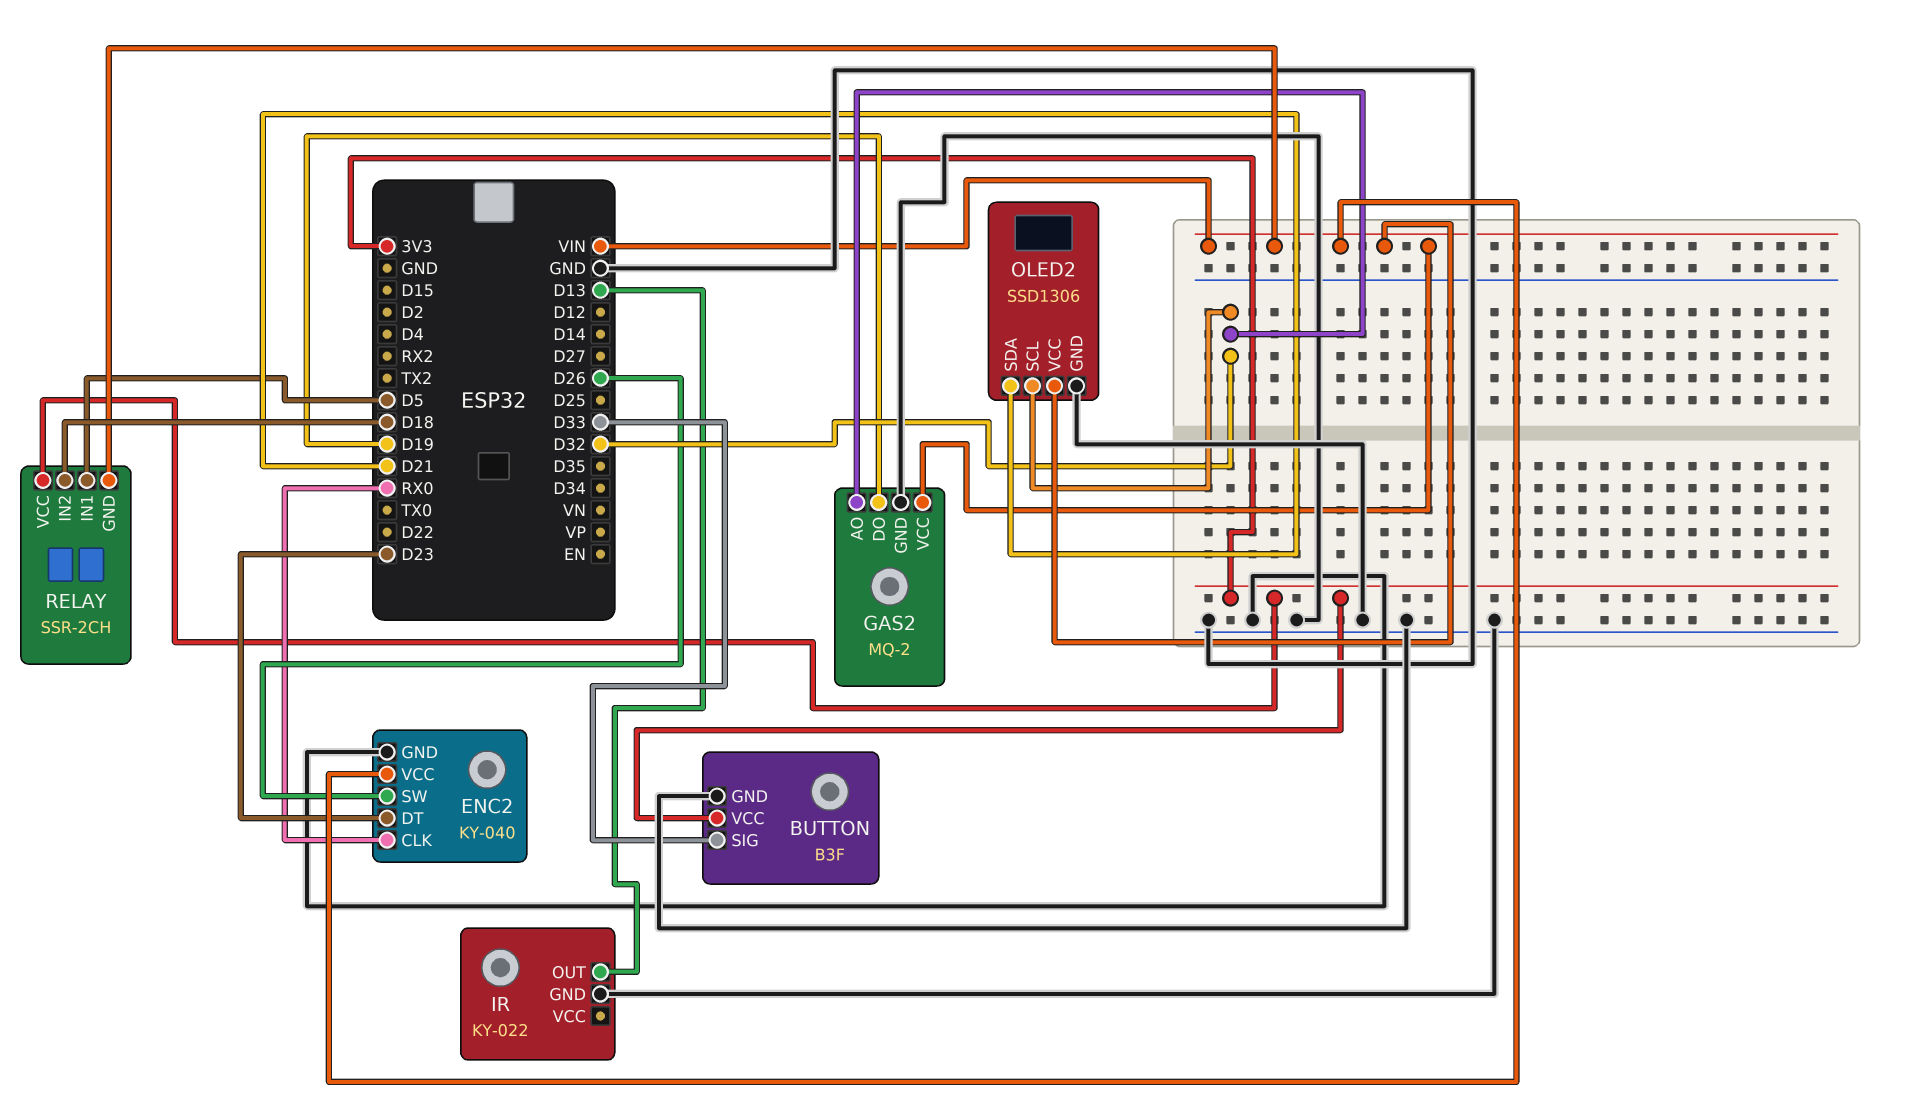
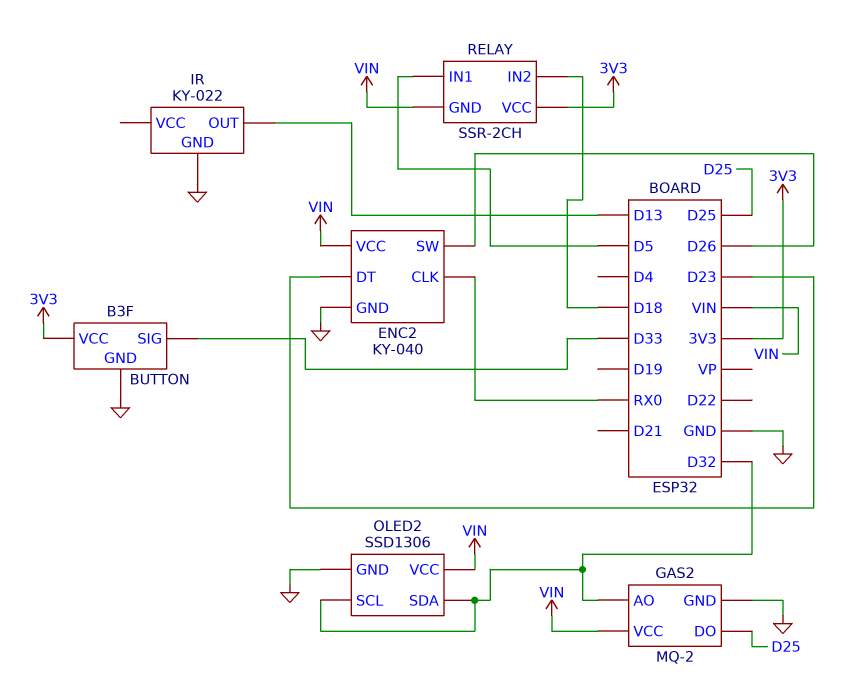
GAS2 pin DO: D19 -> D25
OLED2 pin SDA: D21 -> D32

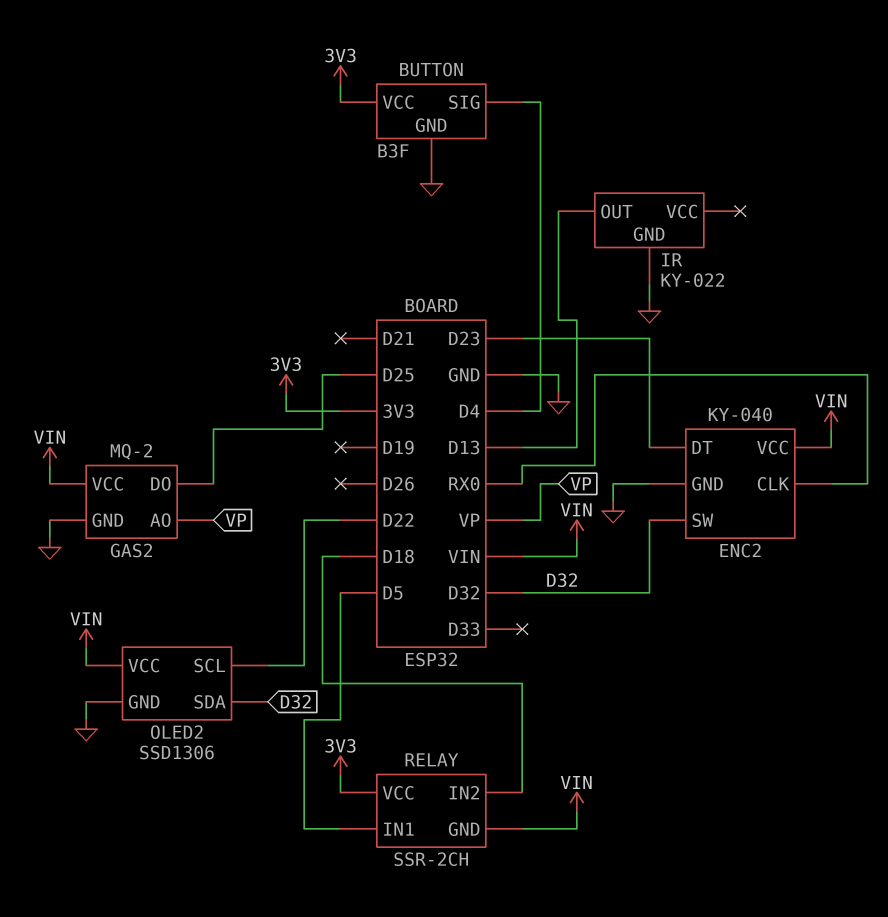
BUTTON pin SIG: D33 -> D4
ENC2 pin SW: D26 -> D32
GAS2 pin AO: D32 -> VP
OLED2 pin SCL: D32 -> D22

